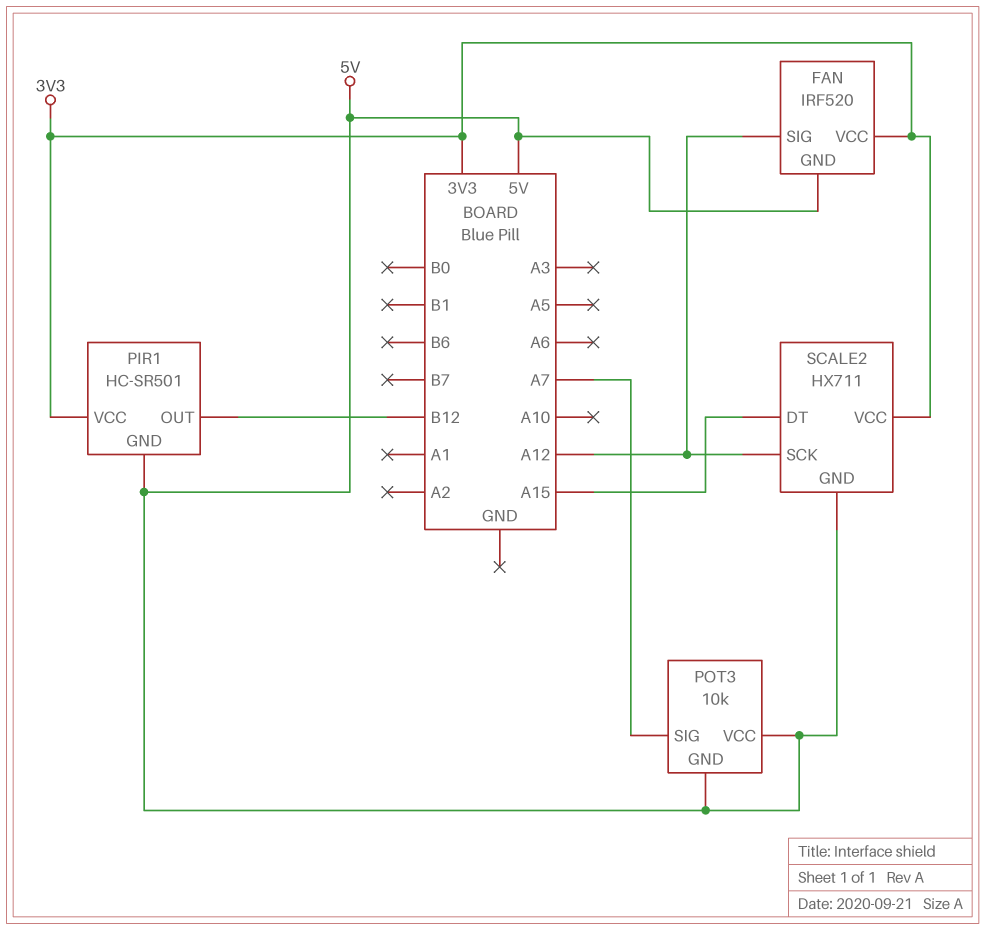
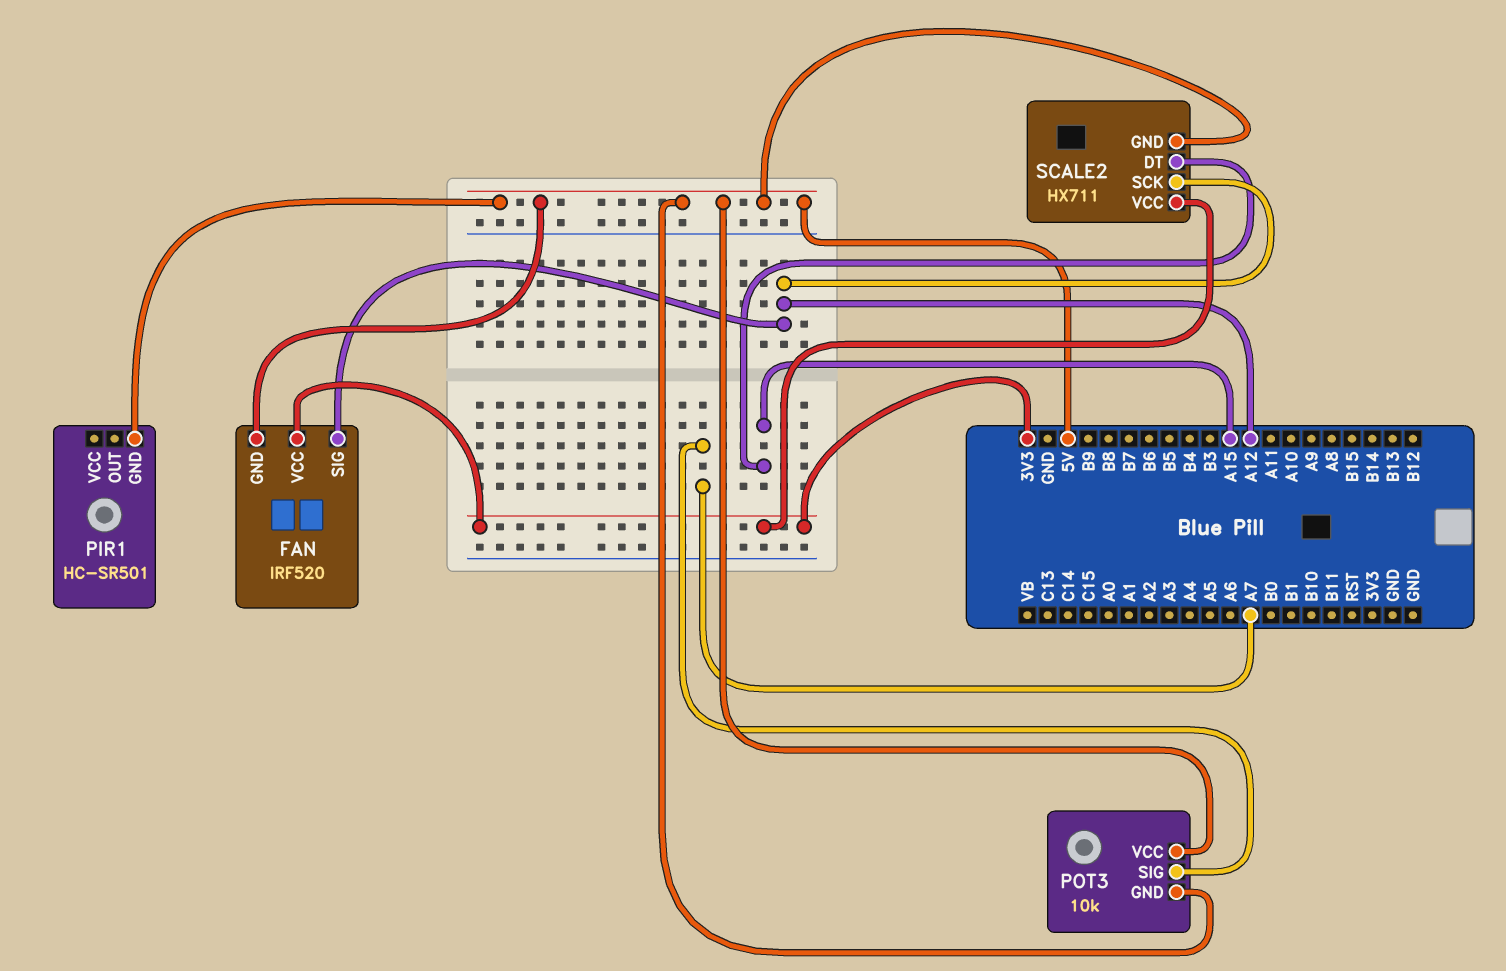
PIR1 pin OUT: B12 -> none
PIR1 pin VCC: 3V3 -> none

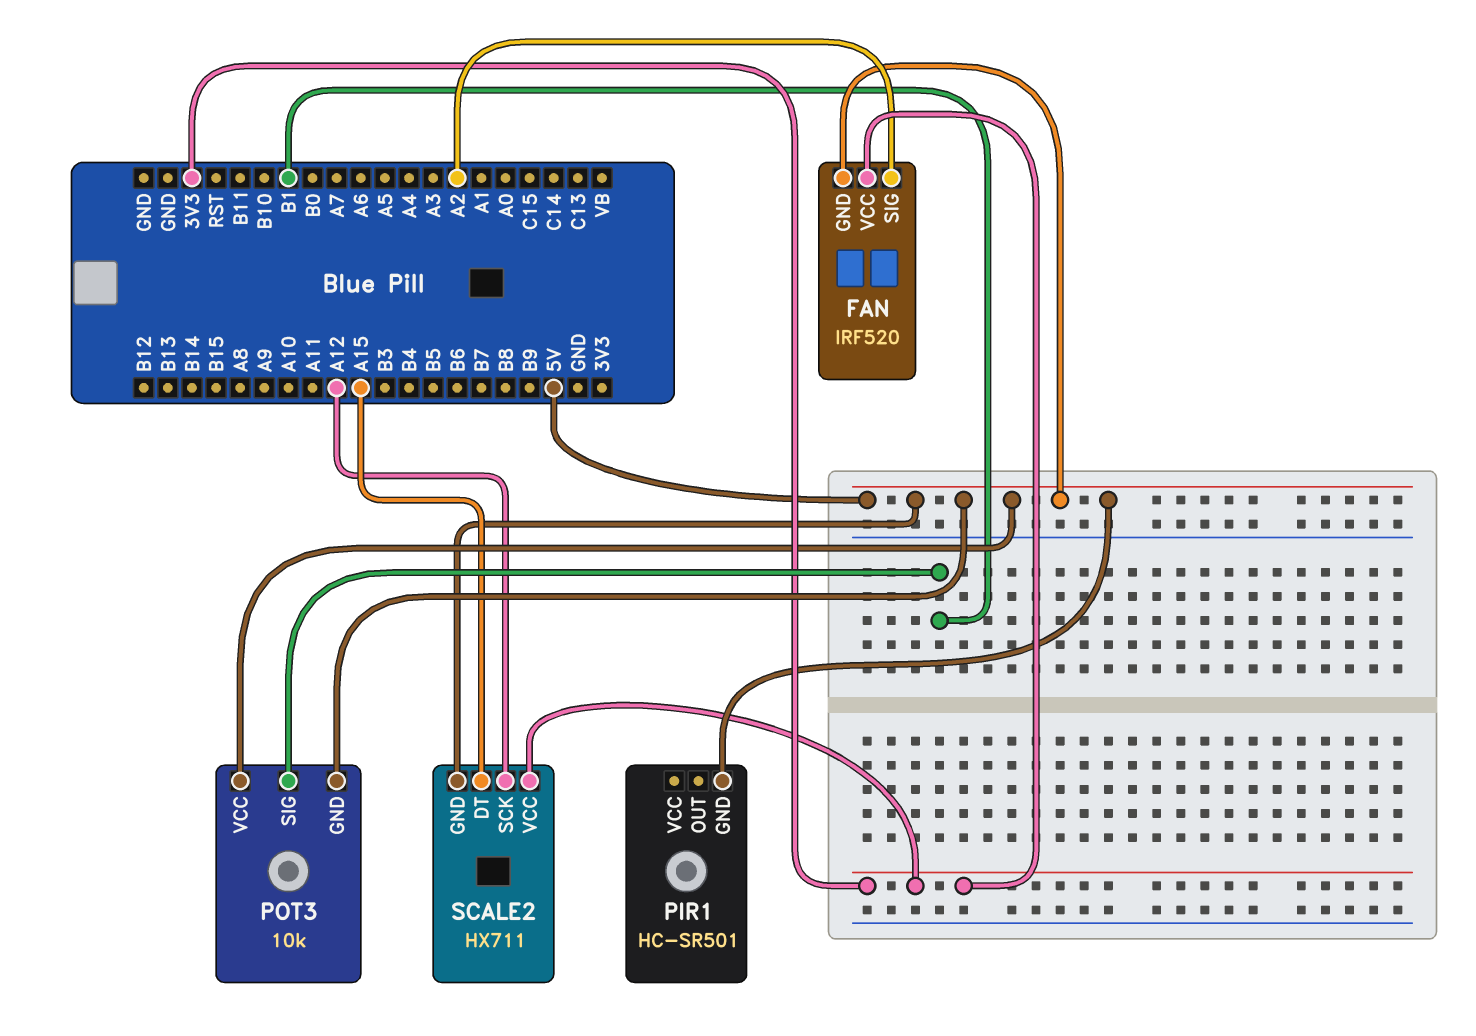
FAN pin SIG: A12 -> A2
POT3 pin SIG: A7 -> B1

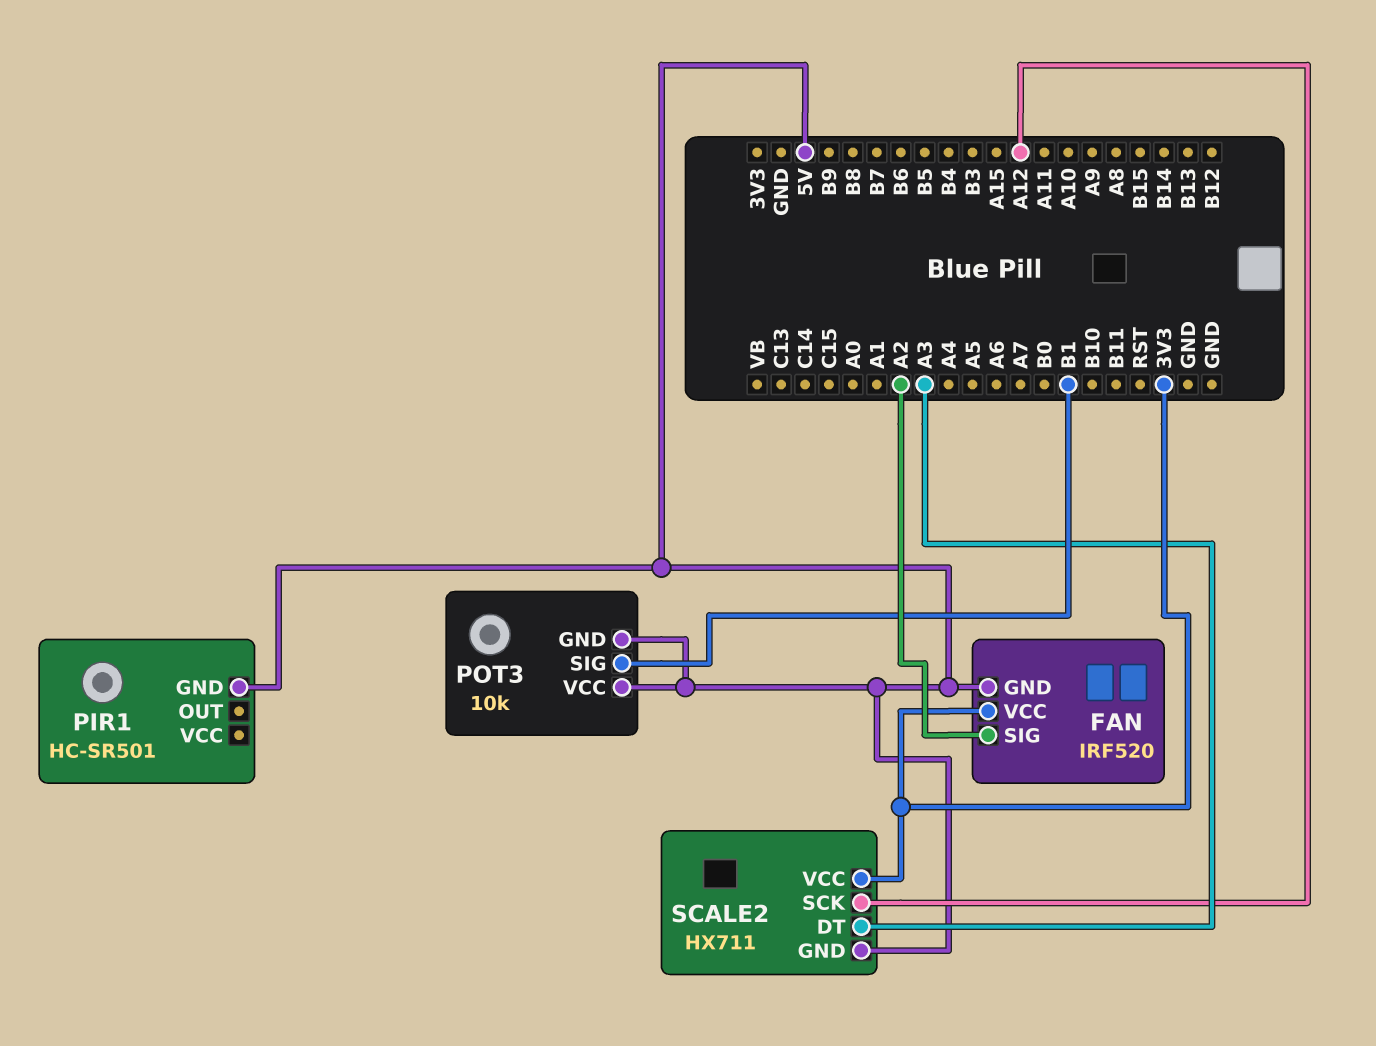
SCALE2 pin DT: A15 -> A3

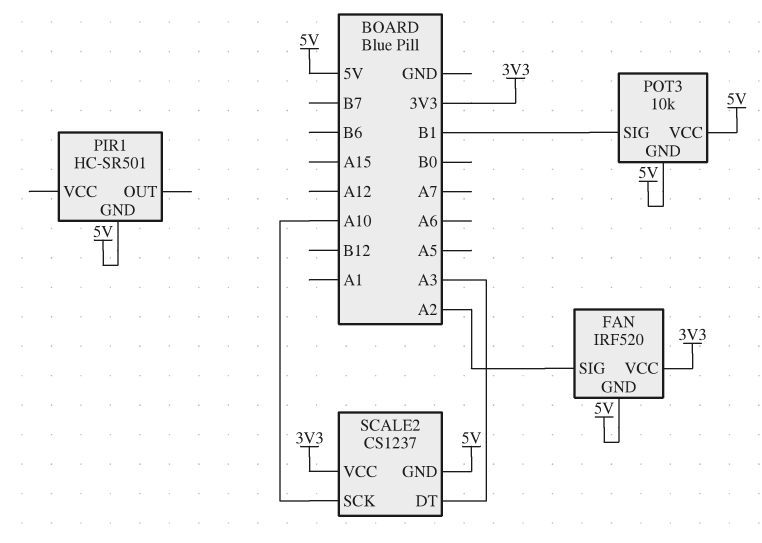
SCALE2: HX711 -> CS1237
SCALE2 pin SCK: A12 -> A10

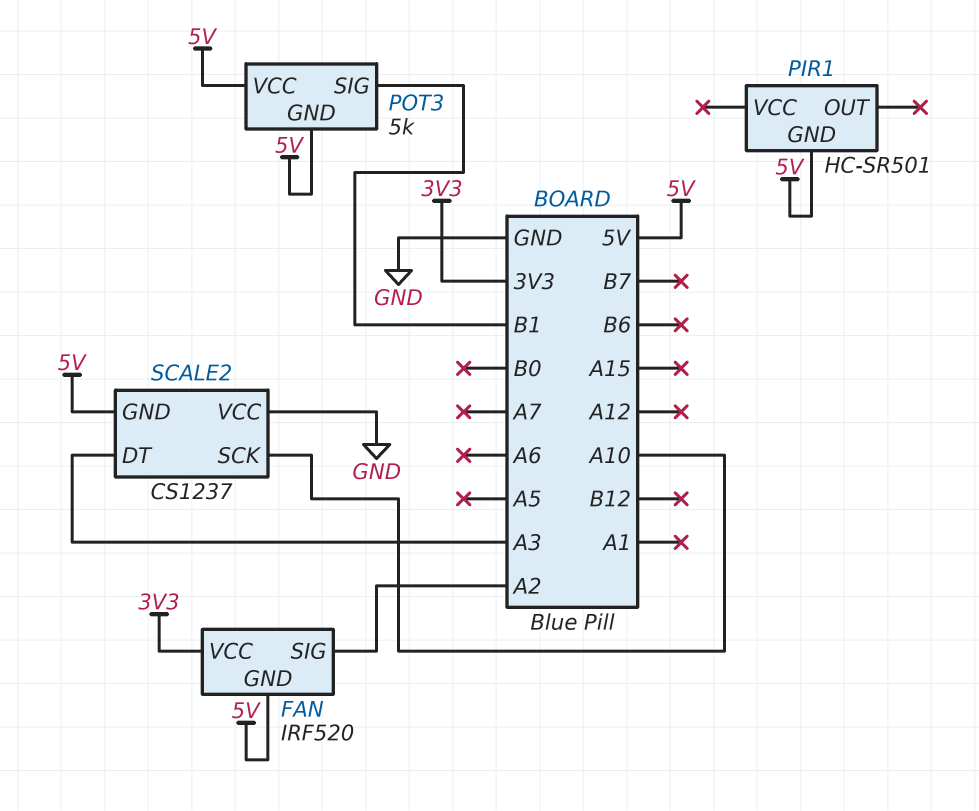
POT3: 10k -> 5k
SCALE2 pin VCC: 3V3 -> GND

